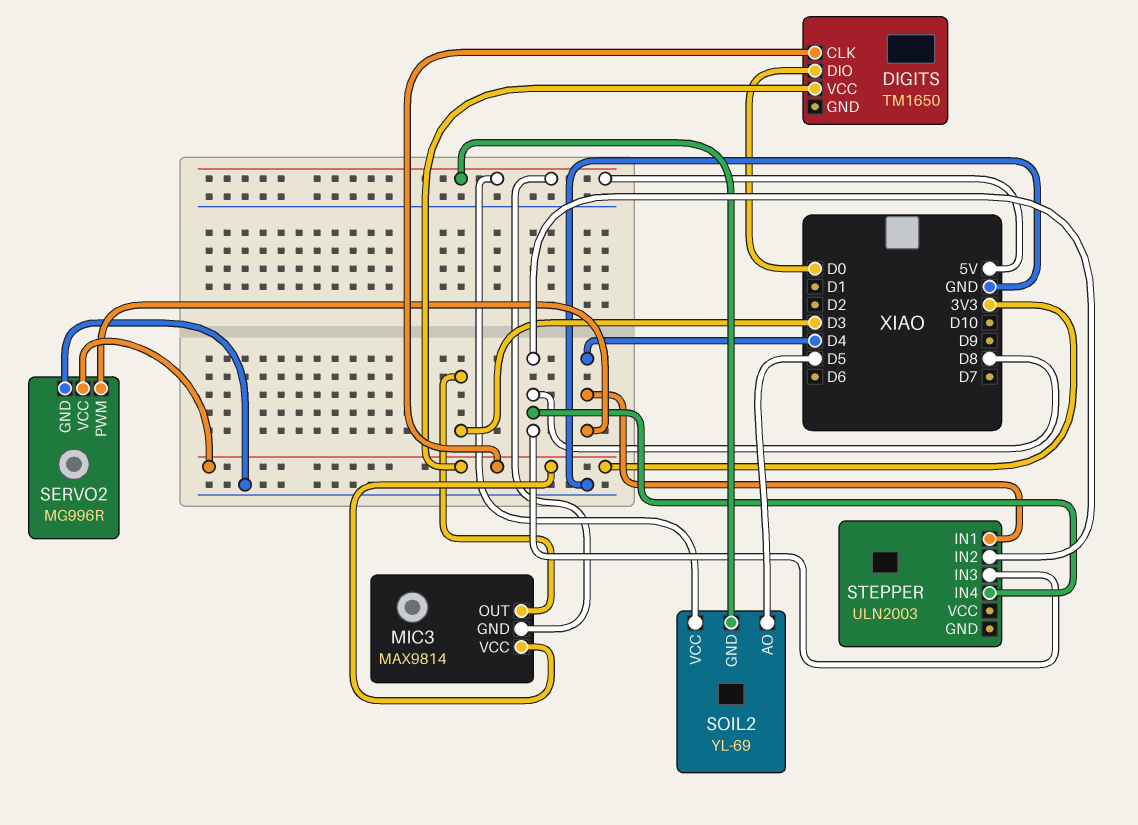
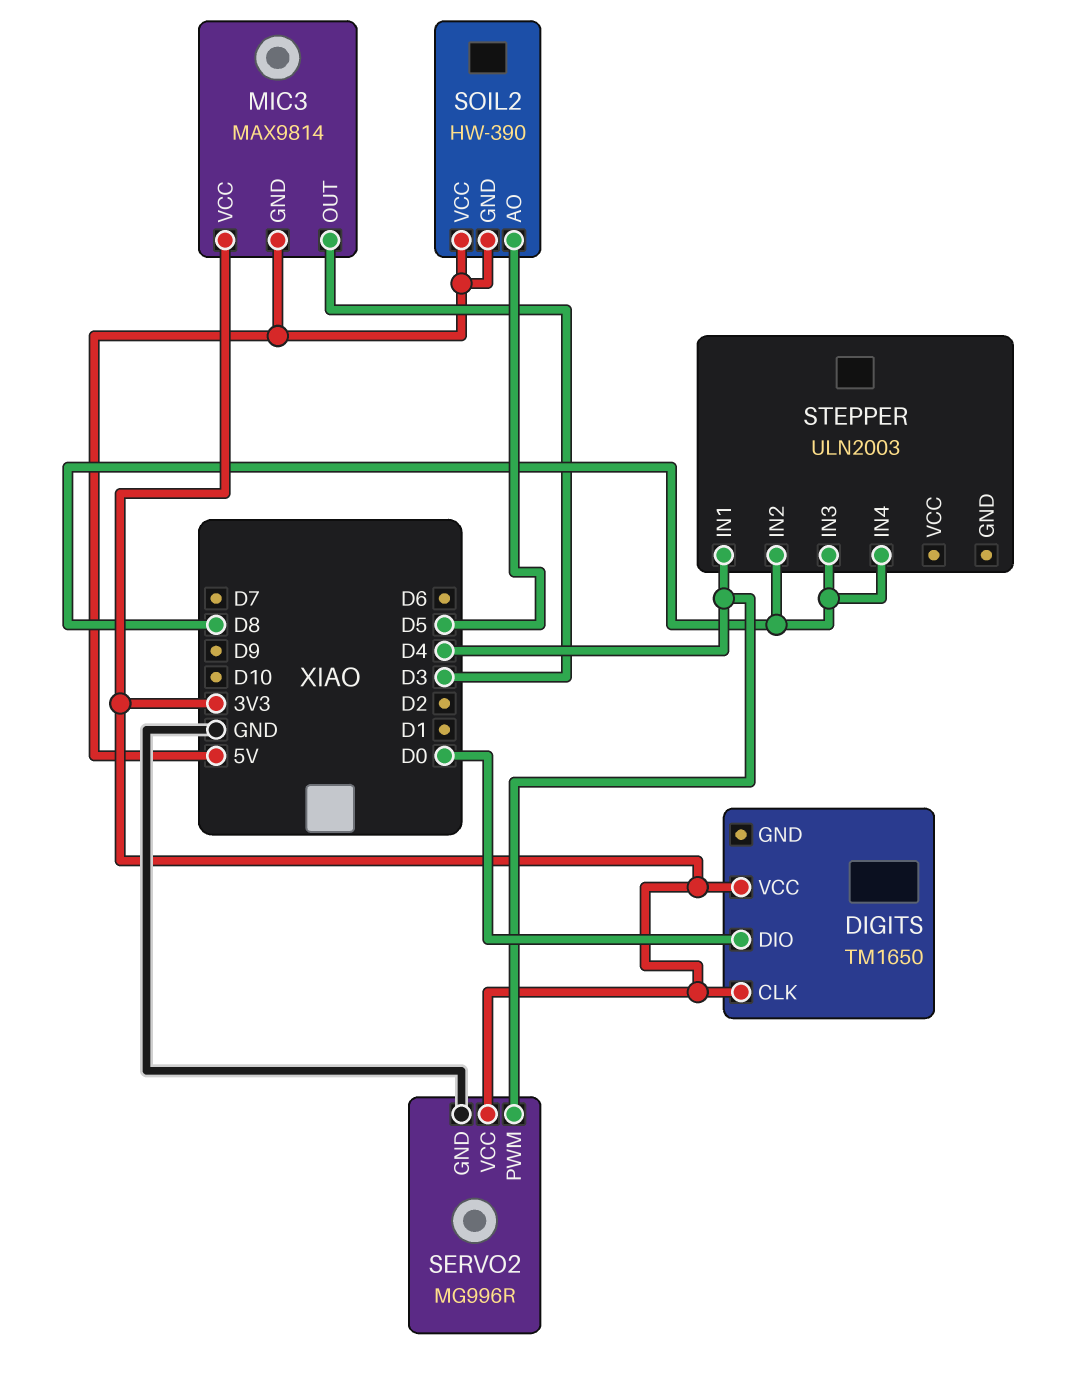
SOIL2: YL-69 -> HW-390

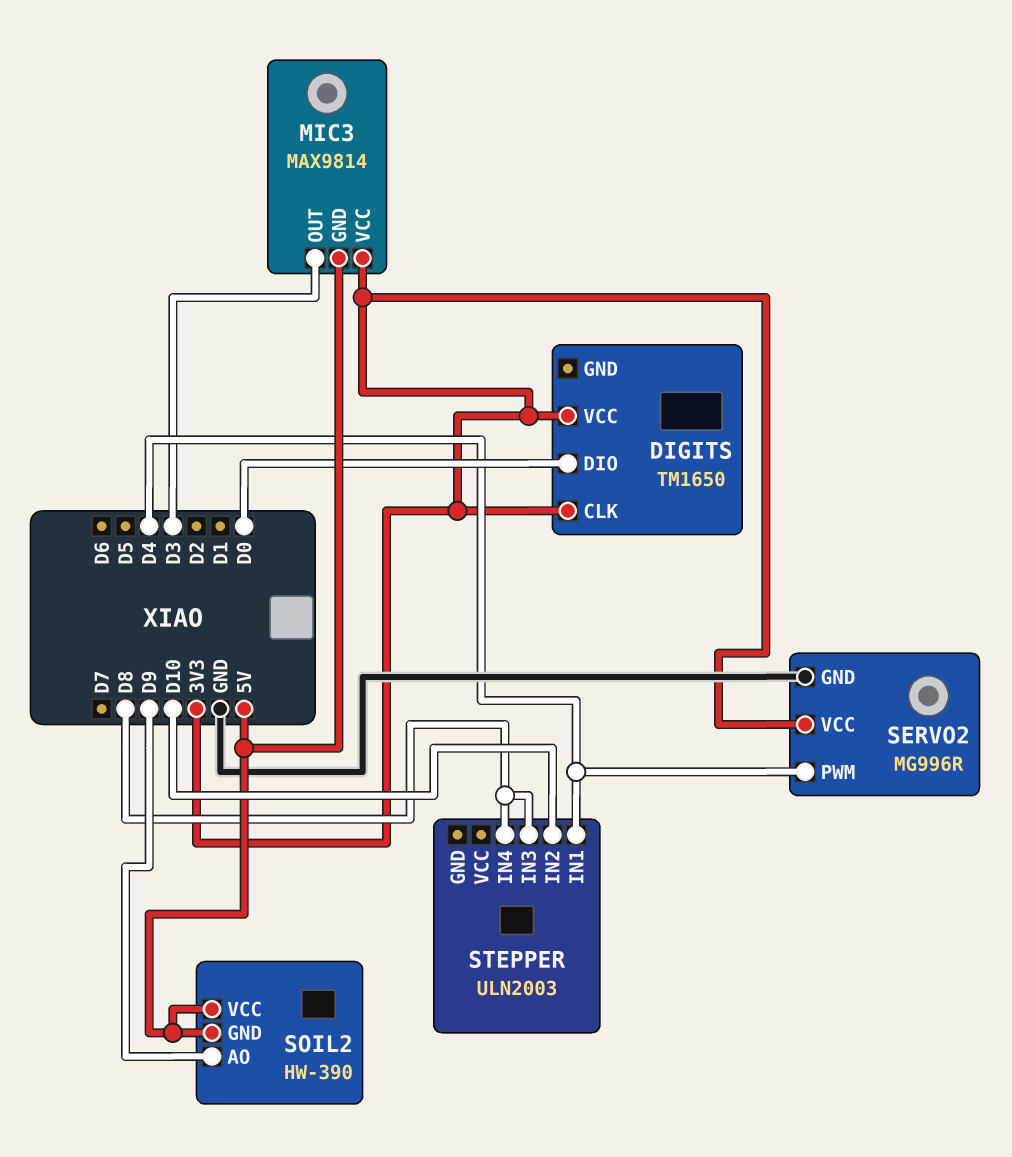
SOIL2 pin AO: D5 -> D9
STEPPER pin IN2: D8 -> D10

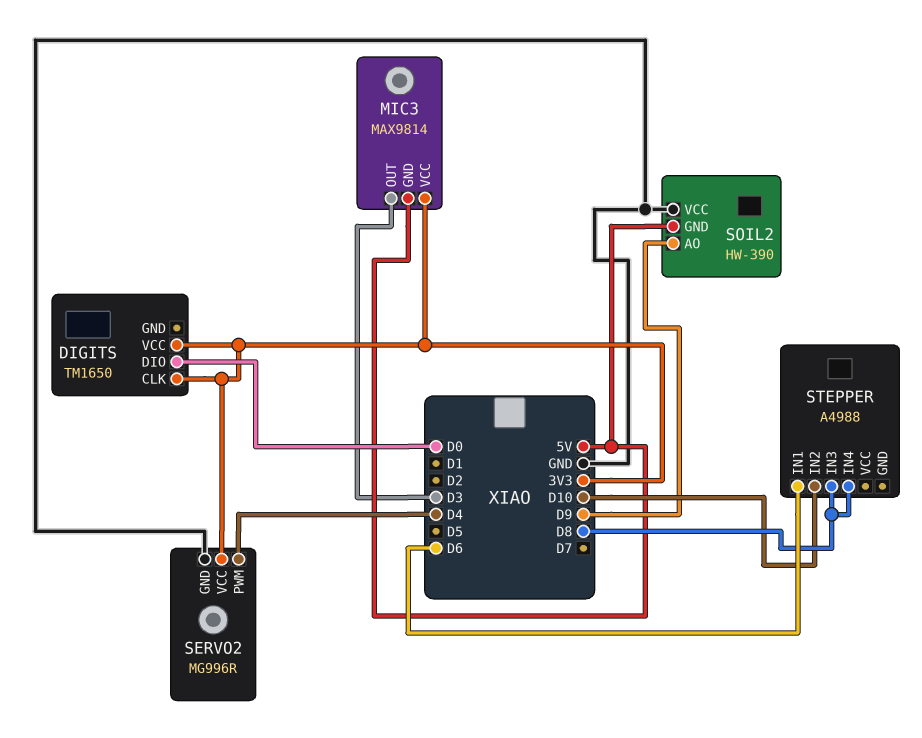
SOIL2 pin VCC: 5V -> GND
STEPPER: ULN2003 -> A4988
STEPPER pin IN1: D4 -> D6

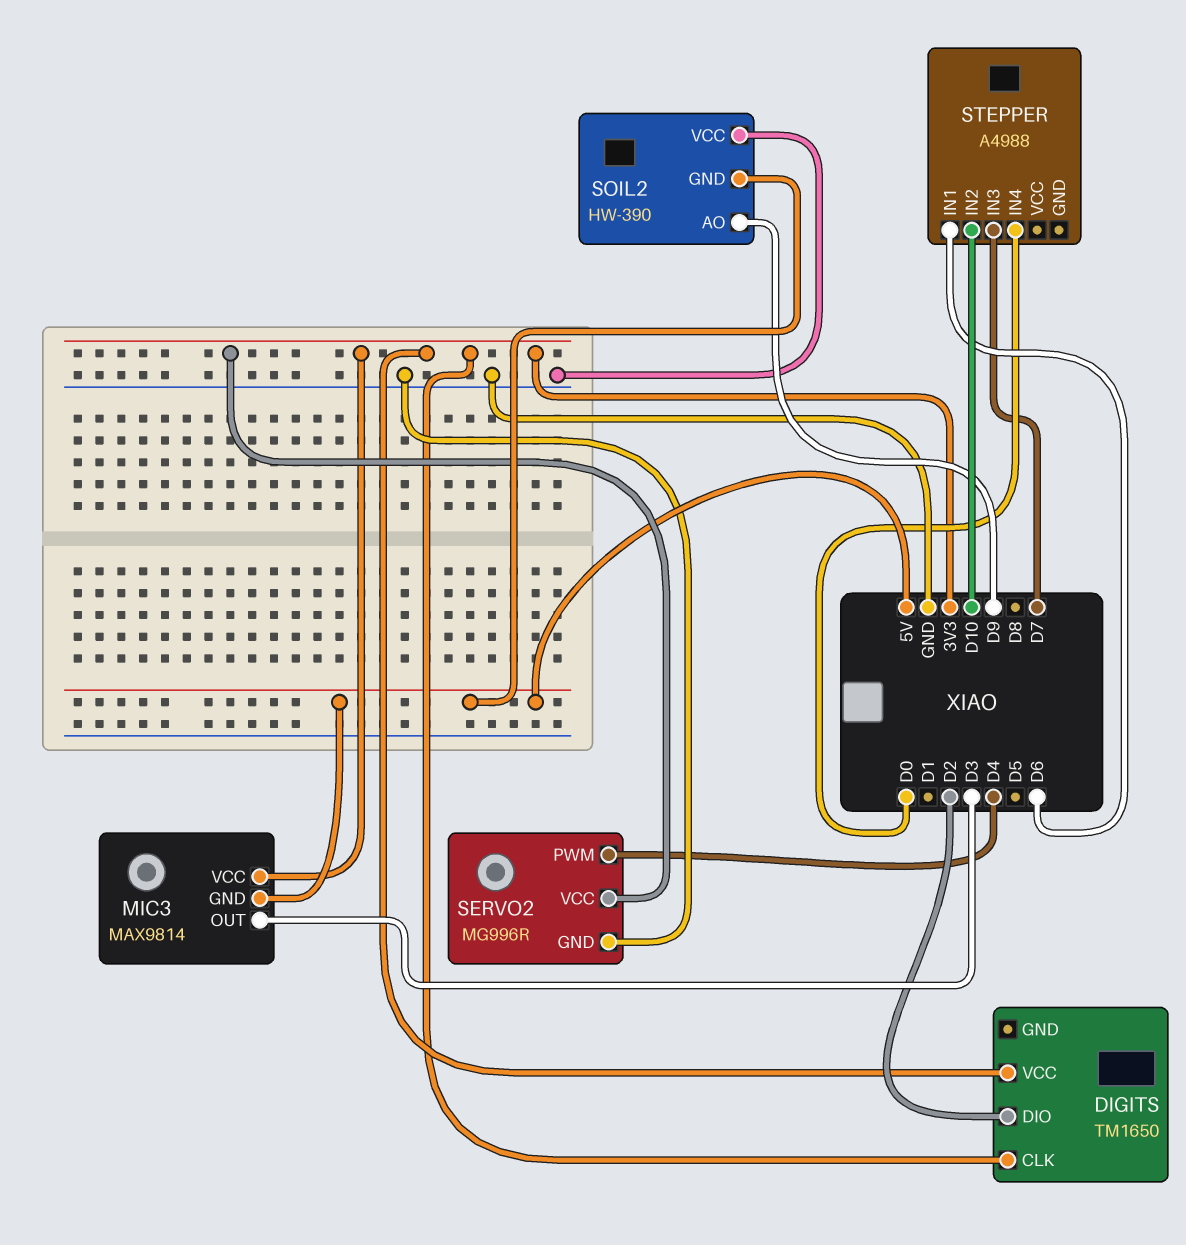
DIGITS pin DIO: D0 -> D2
STEPPER pin IN3: D8 -> D7
STEPPER pin IN4: D8 -> D0

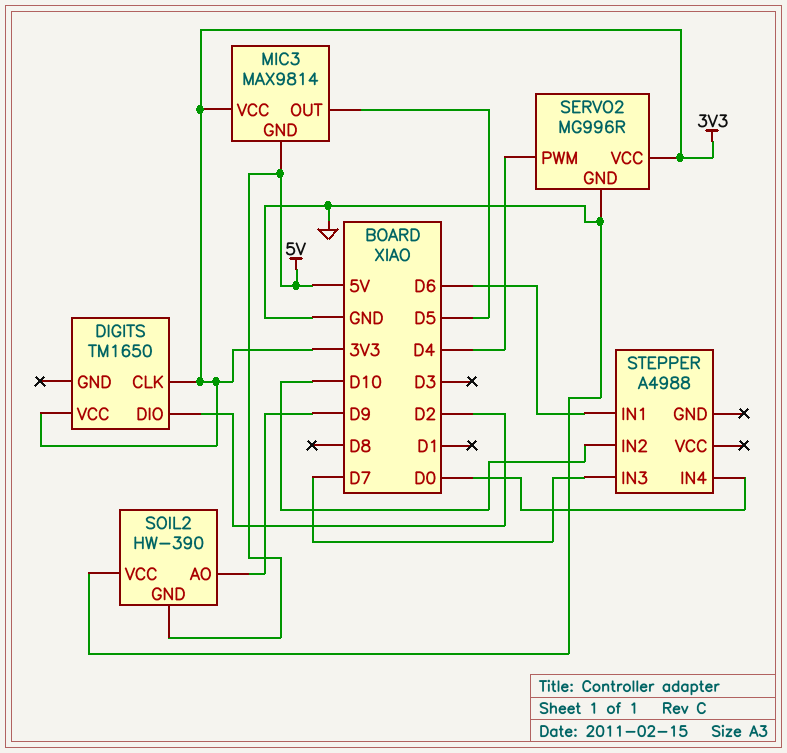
MIC3 pin OUT: D3 -> D5

